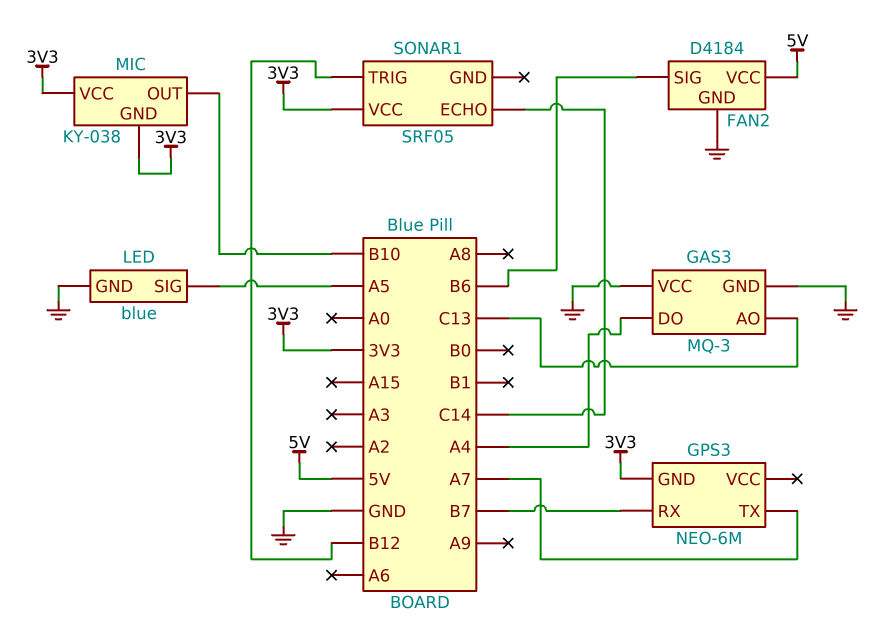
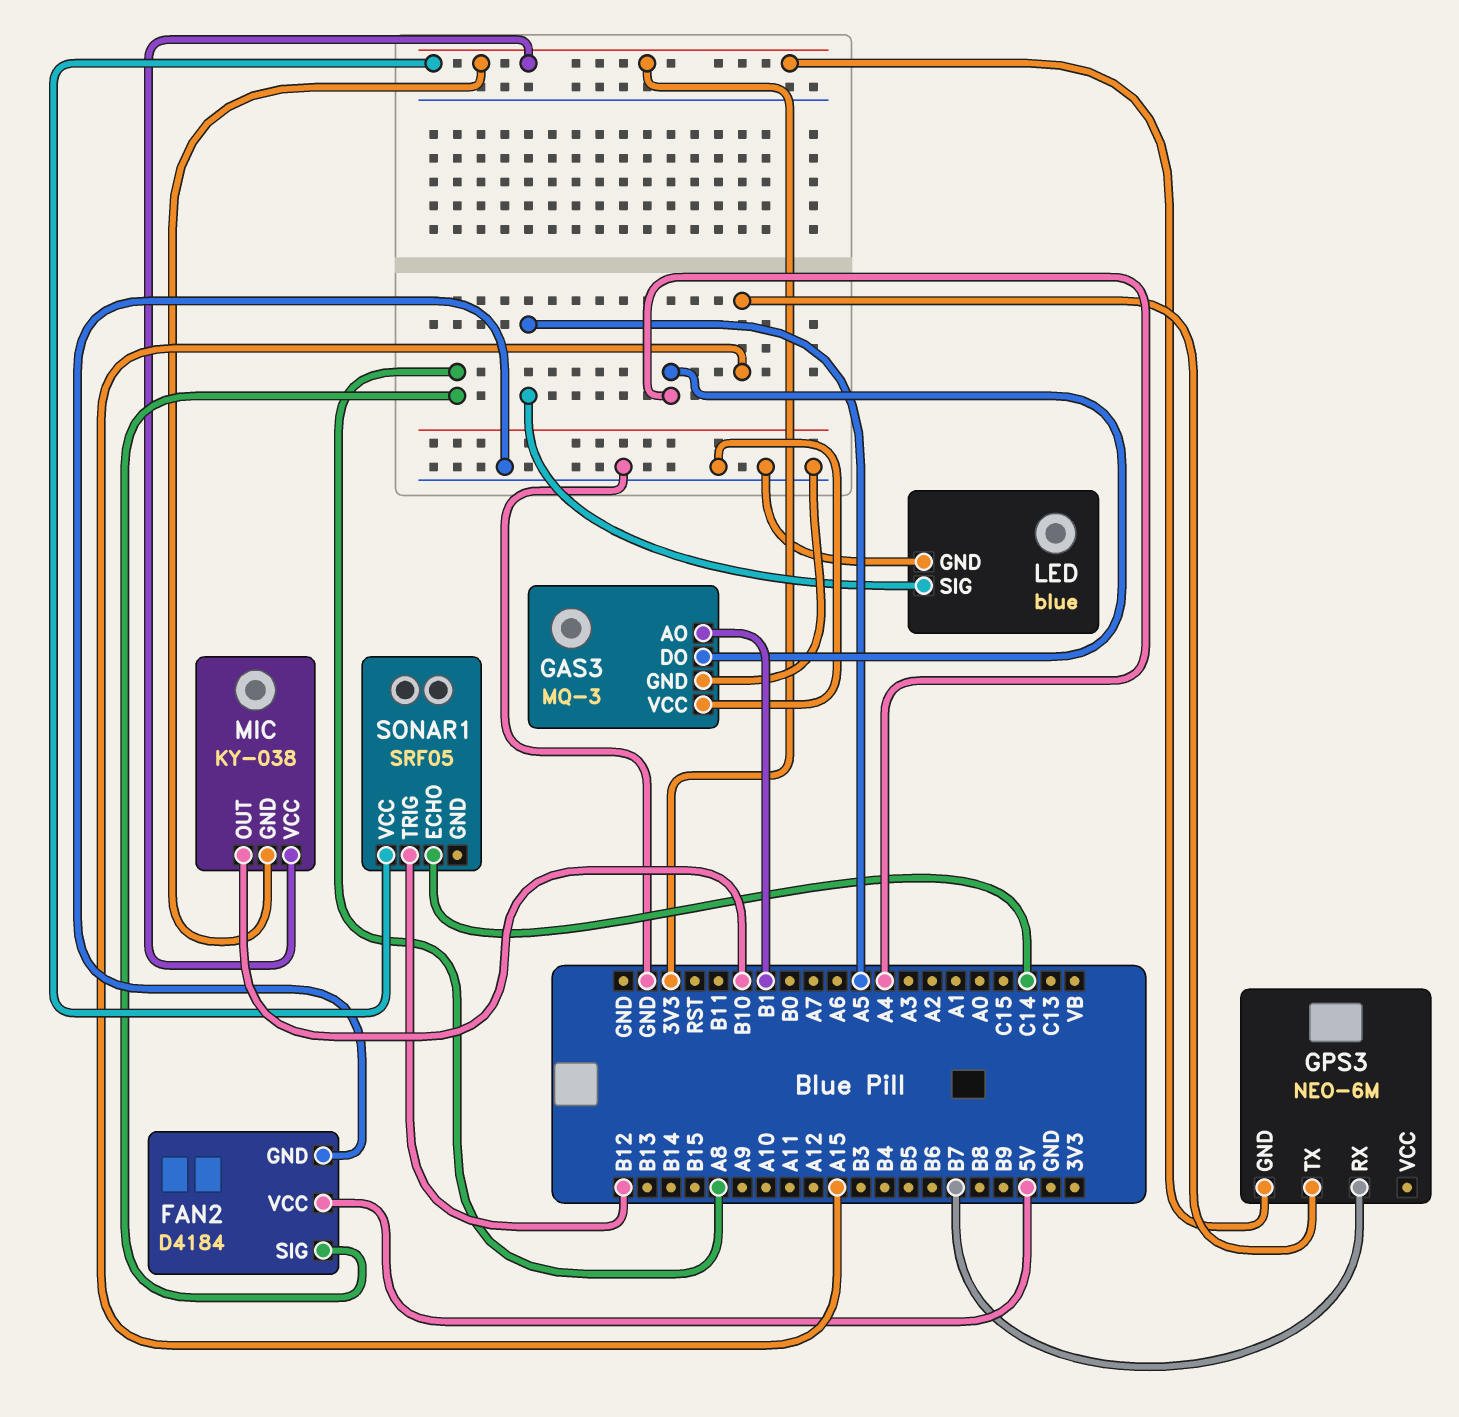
FAN2 pin SIG: B6 -> A8
GAS3 pin AO: C13 -> B1
GPS3 pin TX: A7 -> A15

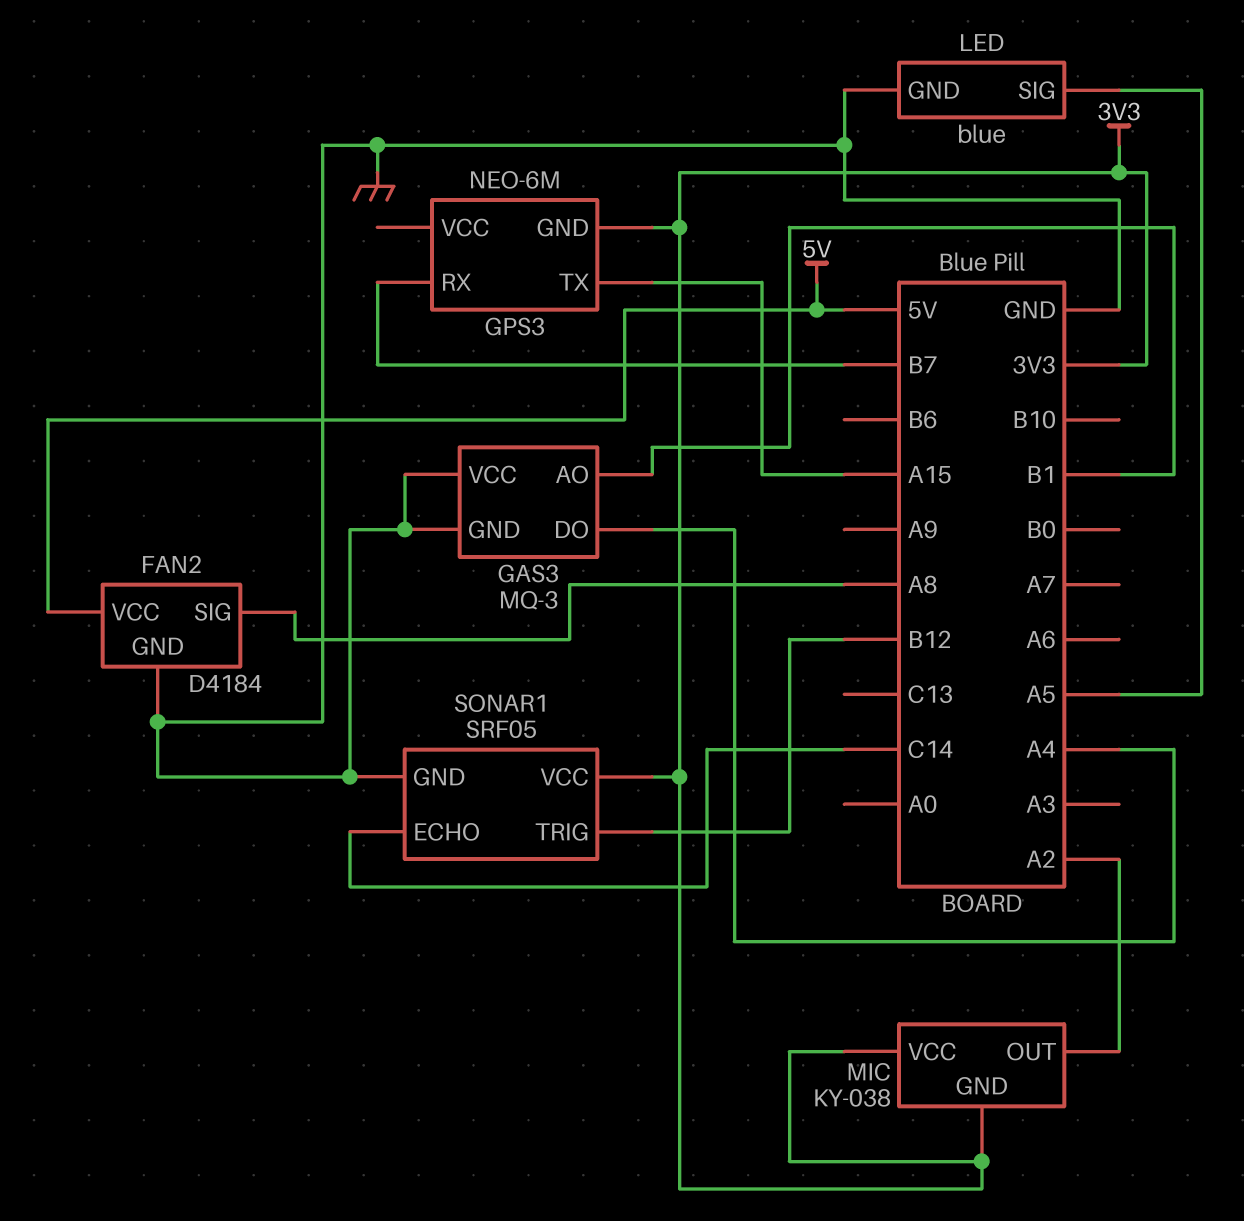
MIC pin OUT: B10 -> A2
SONAR1 pin GND: none -> GND

